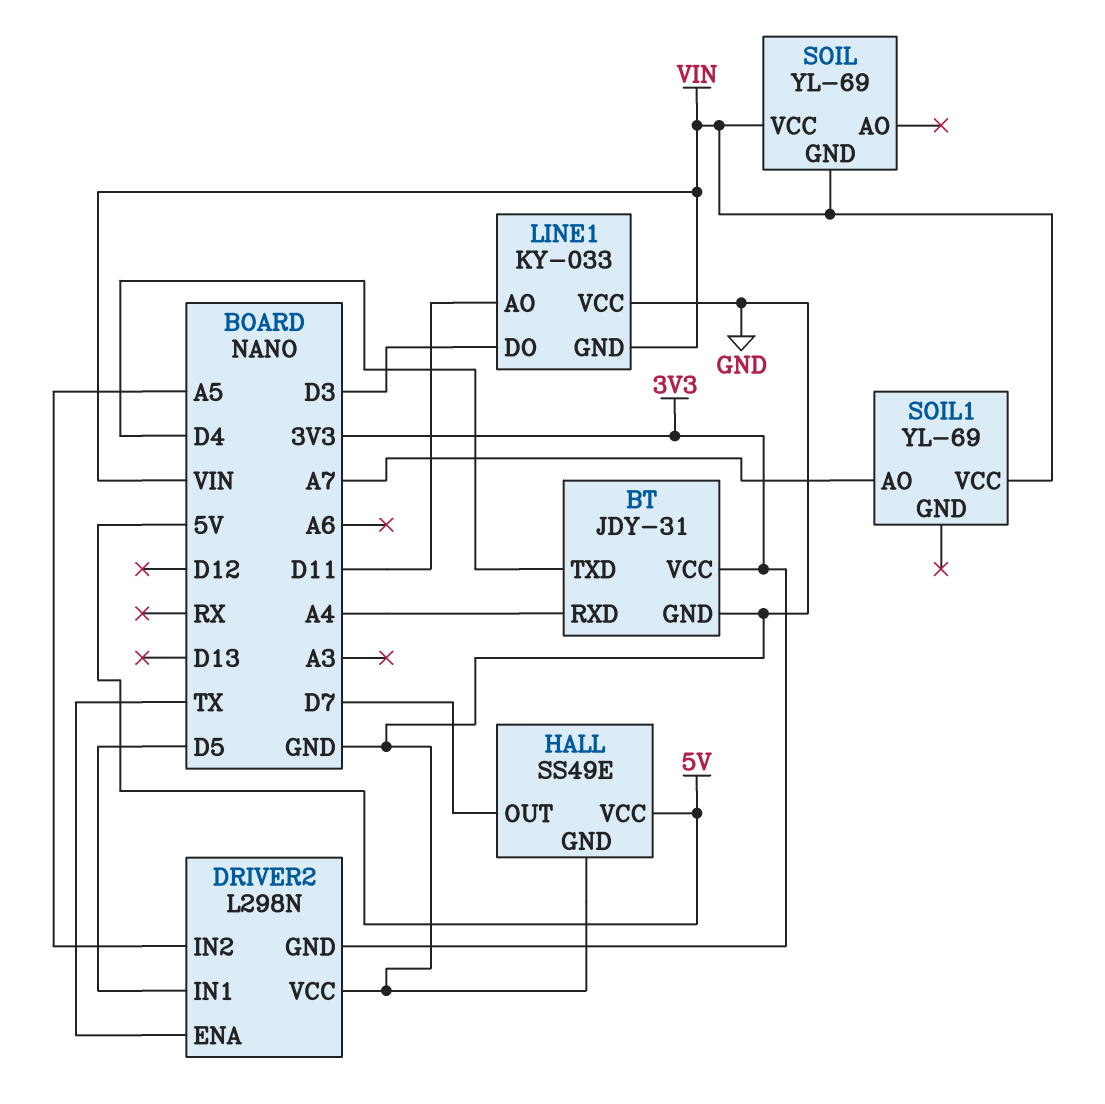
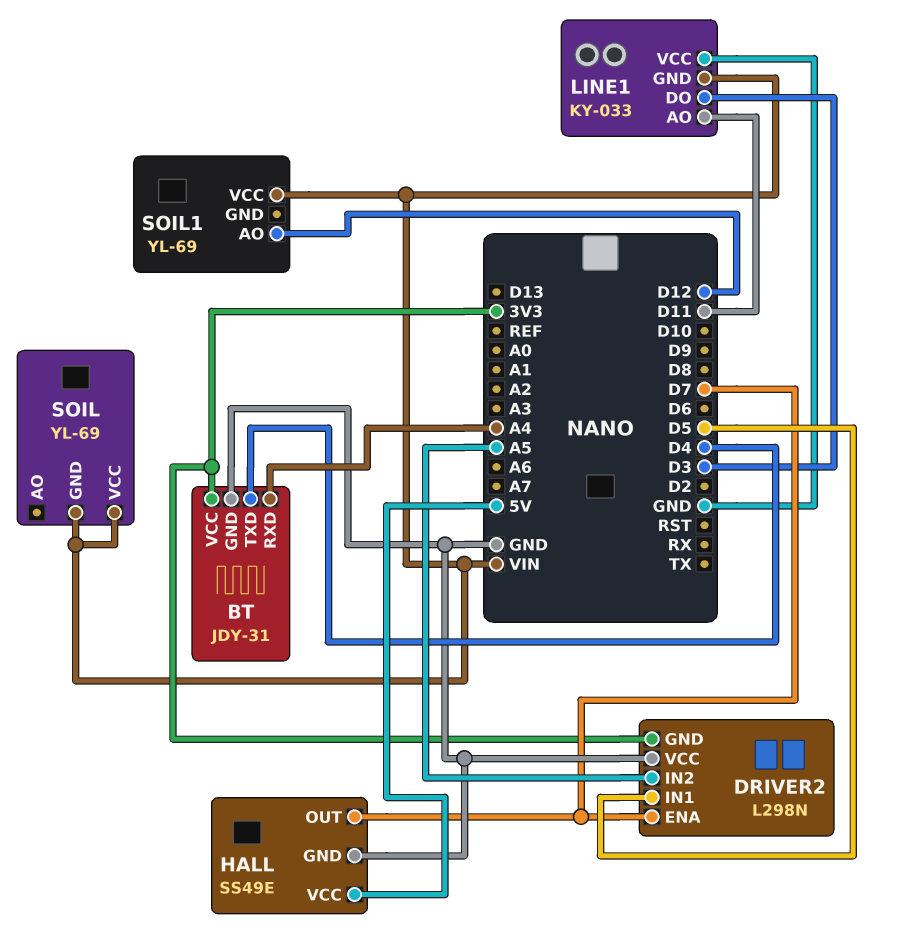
DRIVER2 pin ENA: TX -> D7
SOIL1 pin AO: A7 -> D12

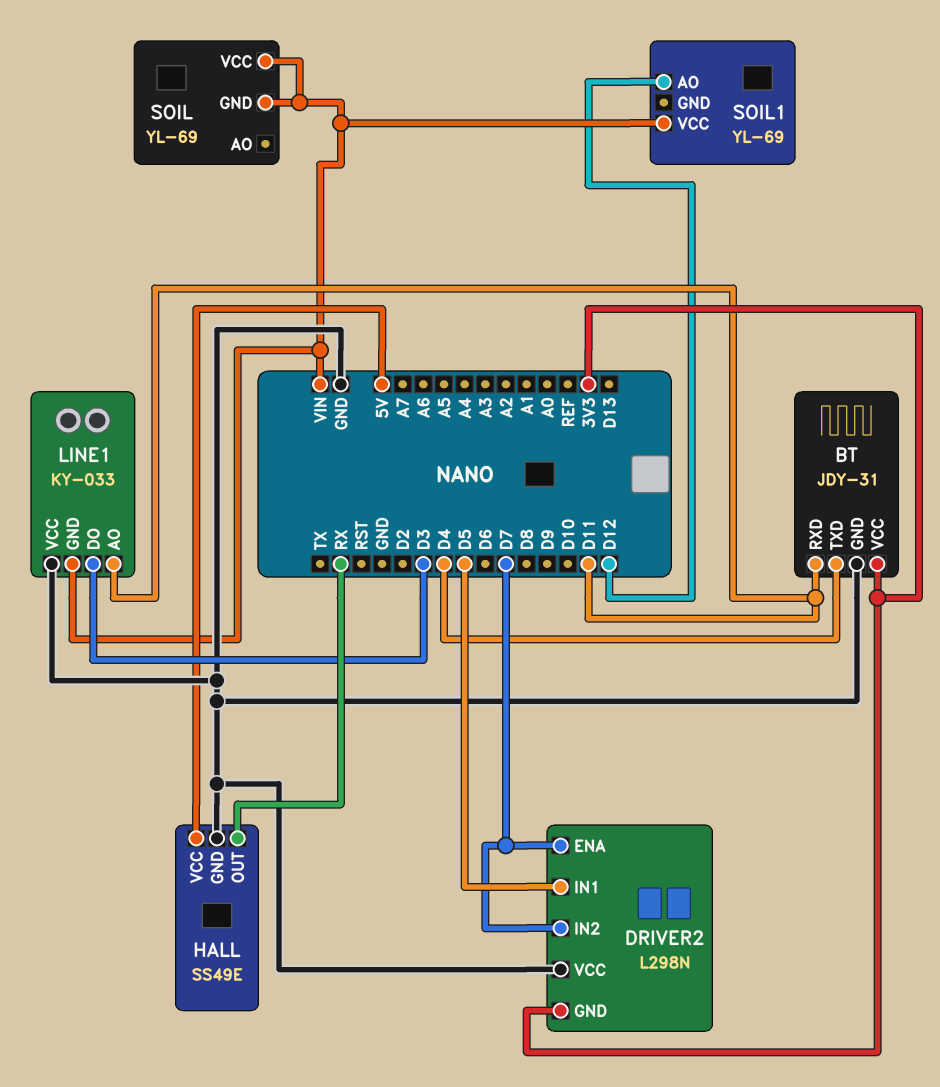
BT pin RXD: A4 -> D11
DRIVER2 pin IN2: A5 -> D7
HALL pin OUT: D7 -> RX

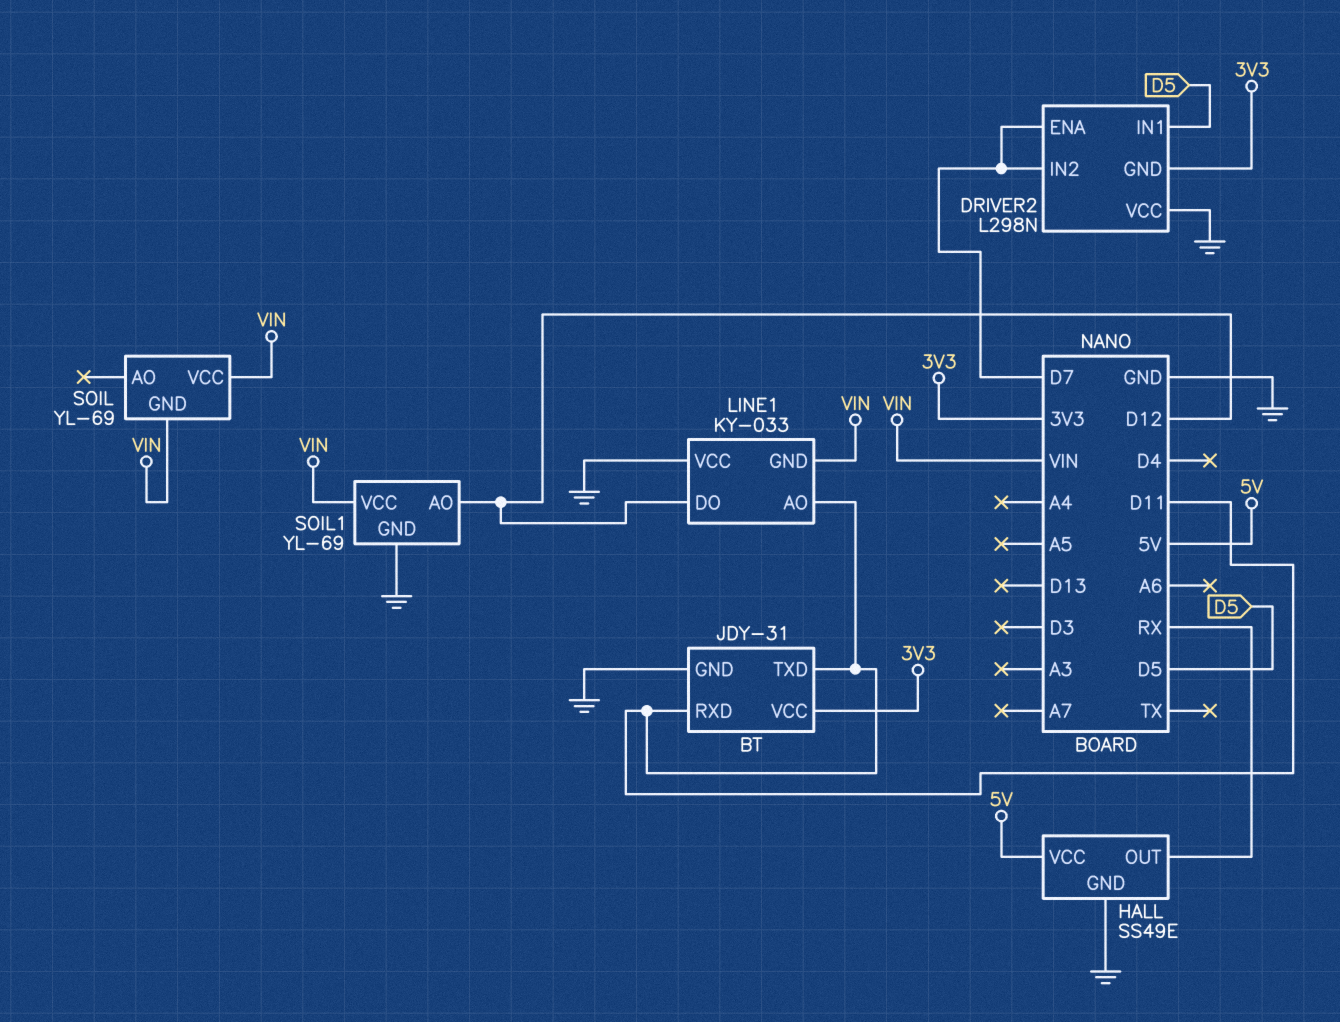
BT pin TXD: D4 -> D11
LINE1 pin DO: D3 -> D12
SOIL1 pin GND: none -> GND

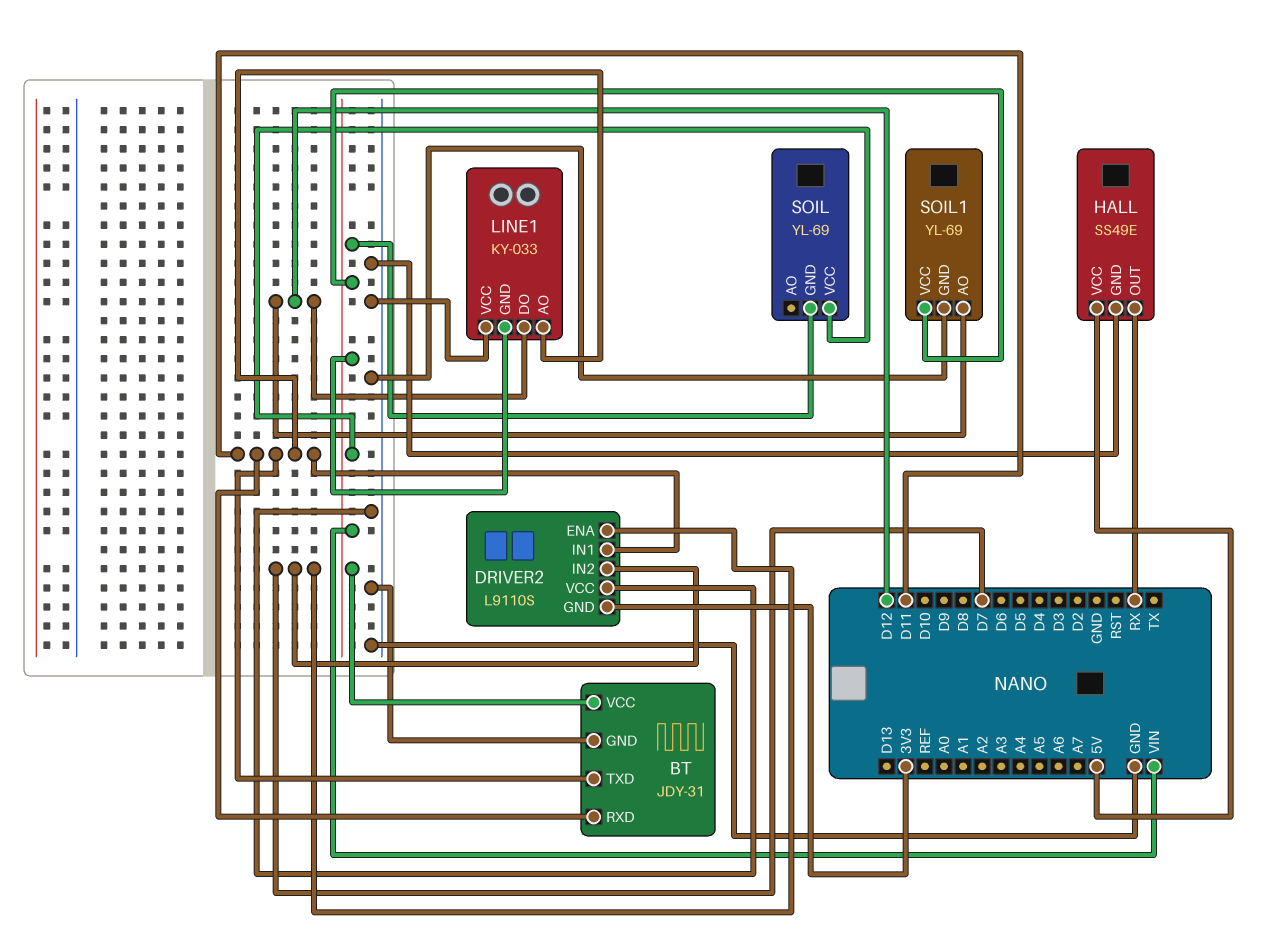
BT pin VCC: 3V3 -> VIN
DRIVER2: L298N -> L9110S
DRIVER2 pin IN1: D5 -> D11

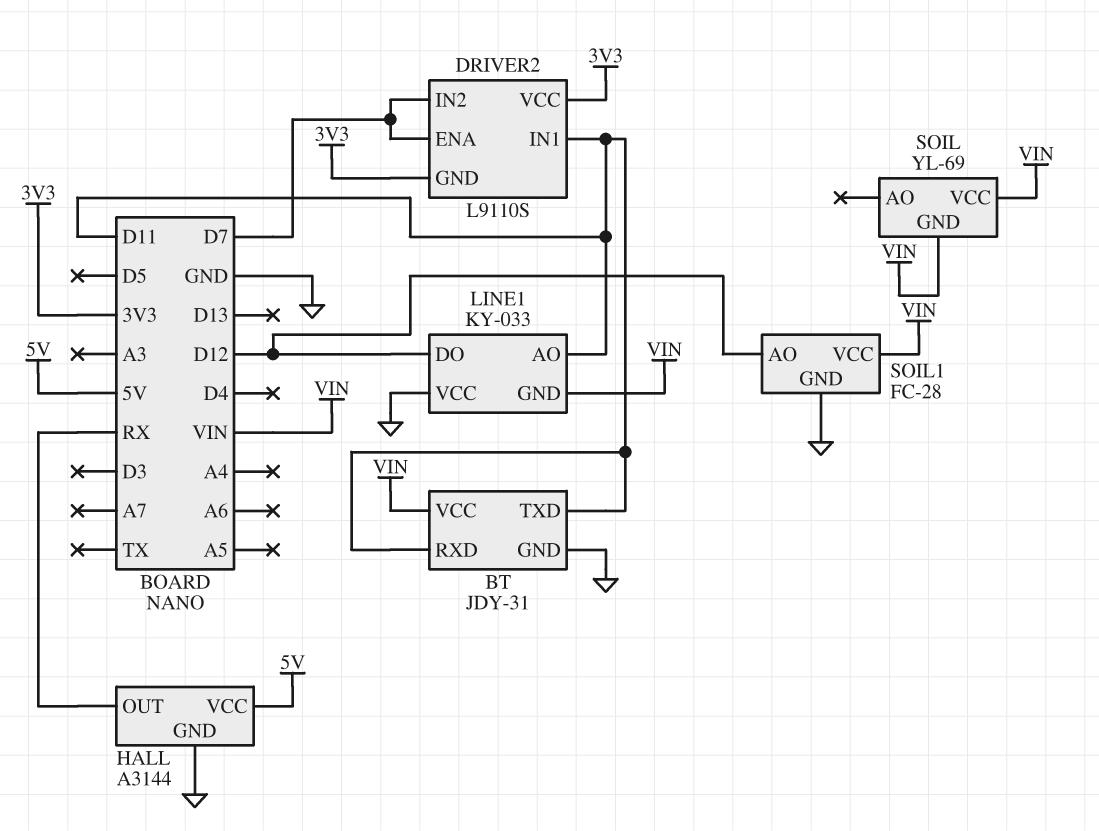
DRIVER2 pin VCC: GND -> 3V3
HALL: SS49E -> A3144
SOIL1: YL-69 -> FC-28

